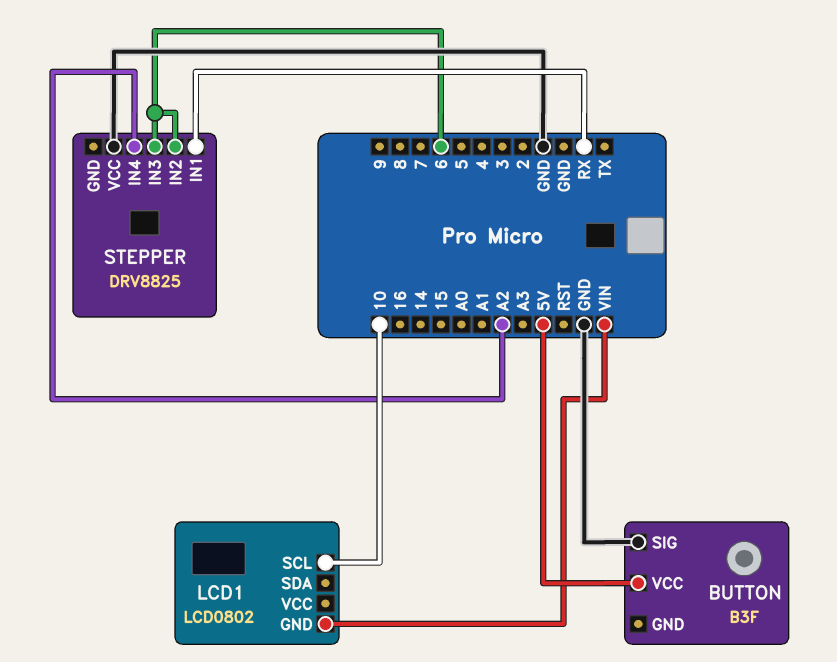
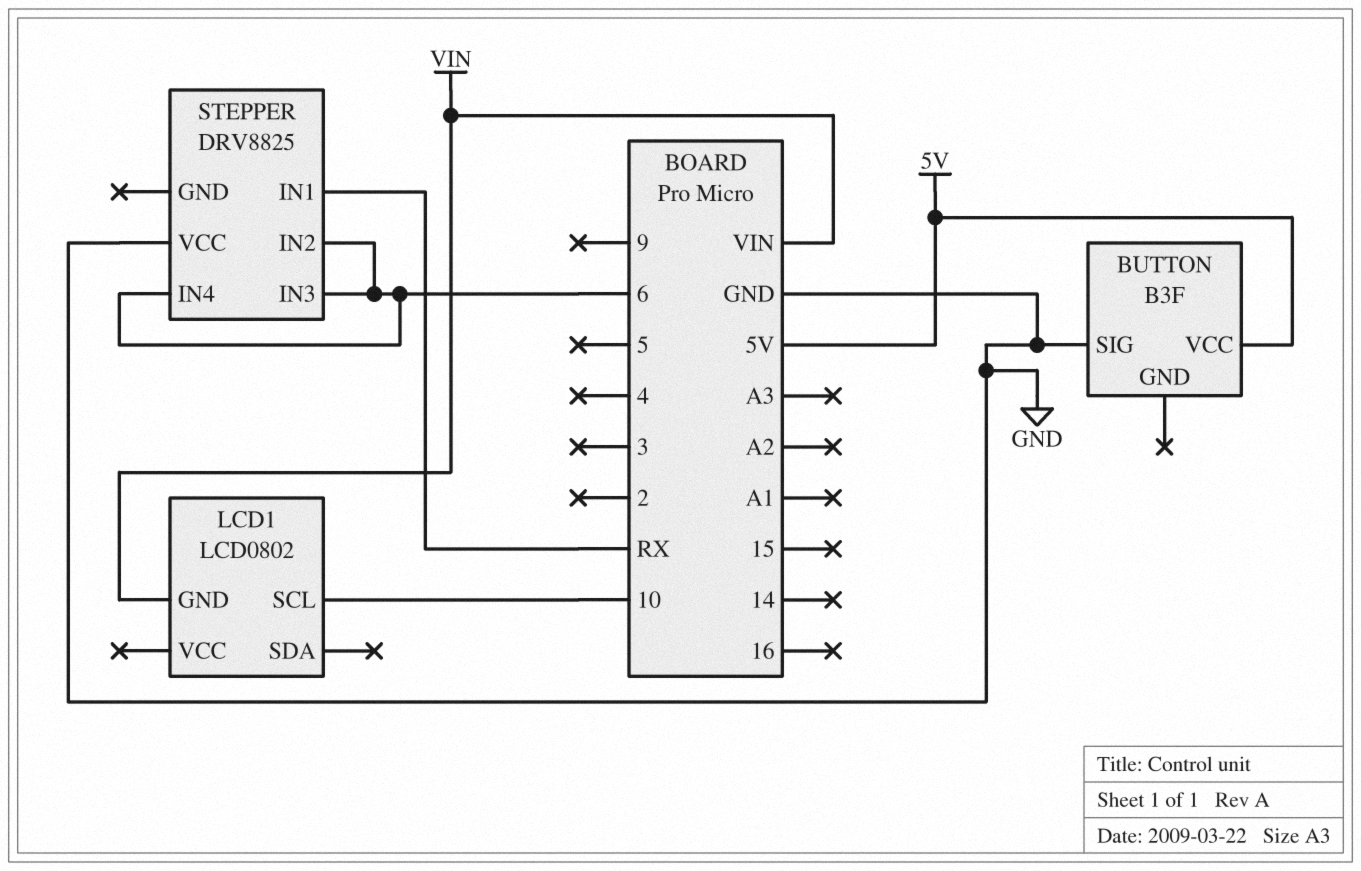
STEPPER pin IN4: A2 -> 6

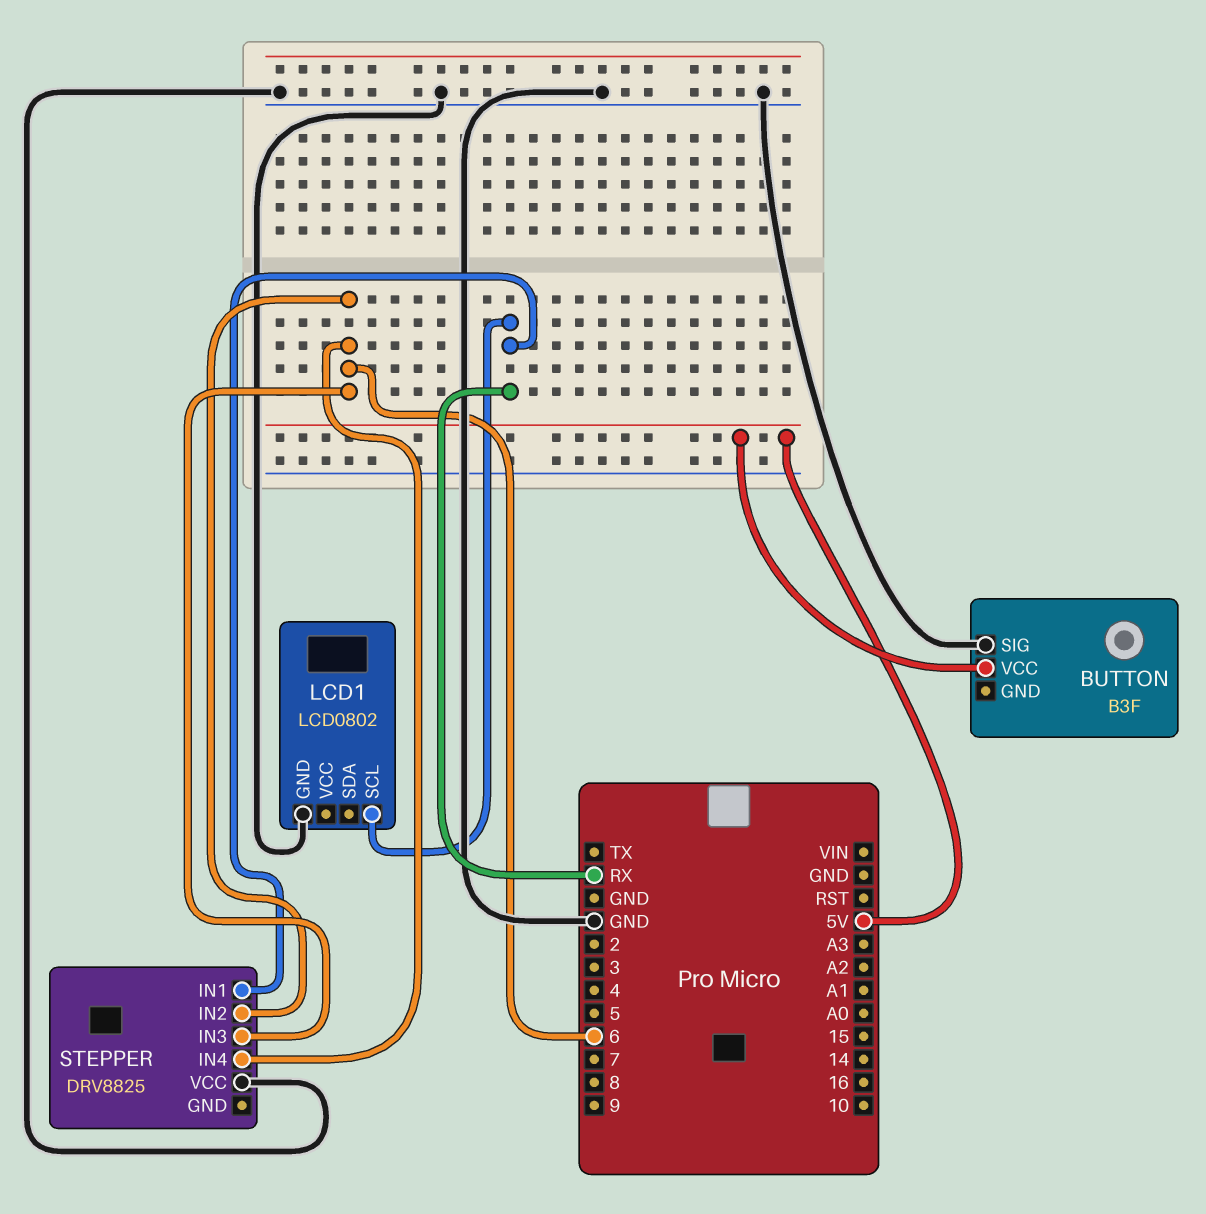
LCD1 pin GND: VIN -> GND
LCD1 pin SCL: 10 -> RX

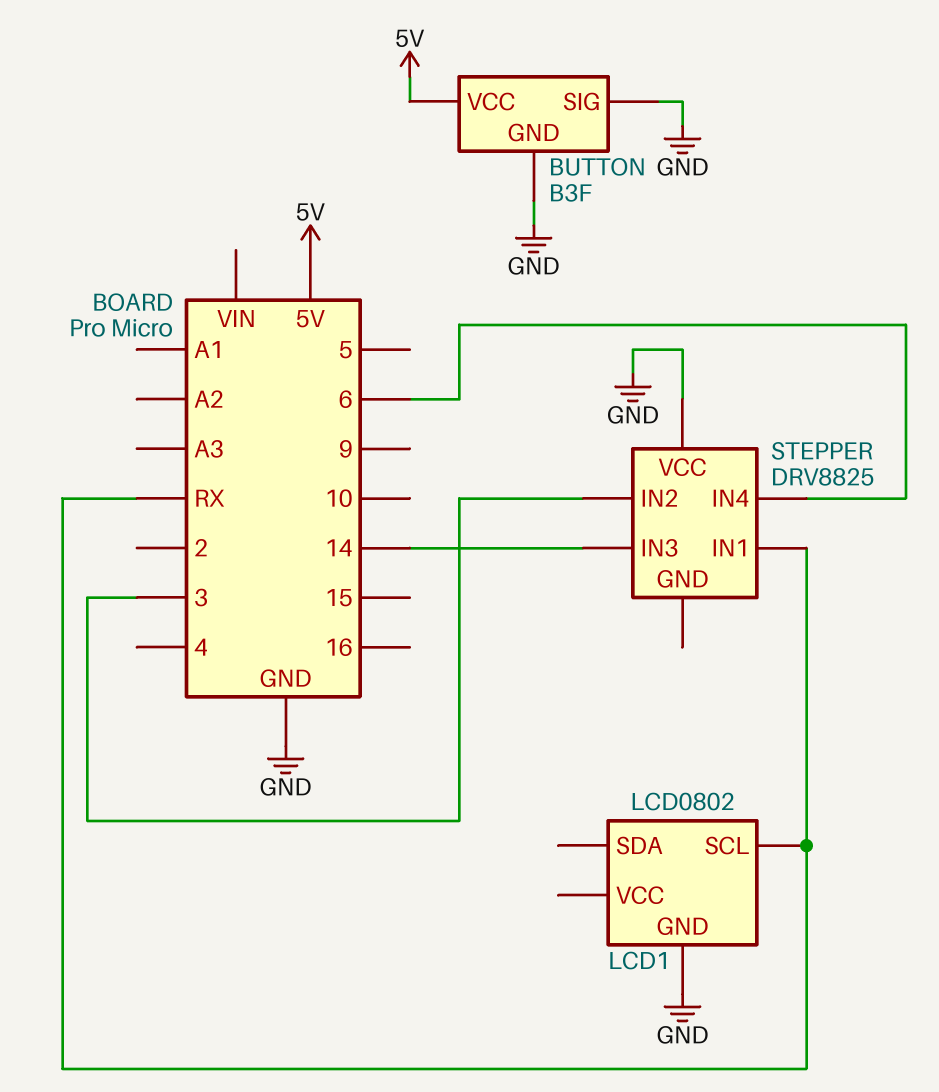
BUTTON pin GND: none -> GND
STEPPER pin IN2: 6 -> 3
STEPPER pin IN3: 6 -> 14

